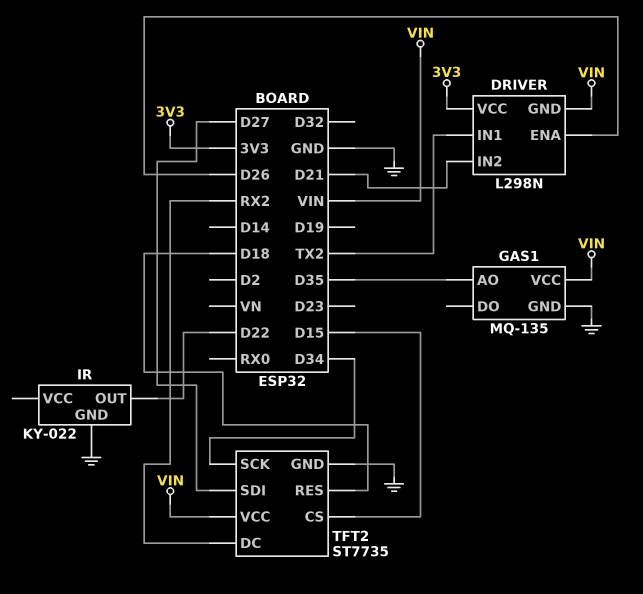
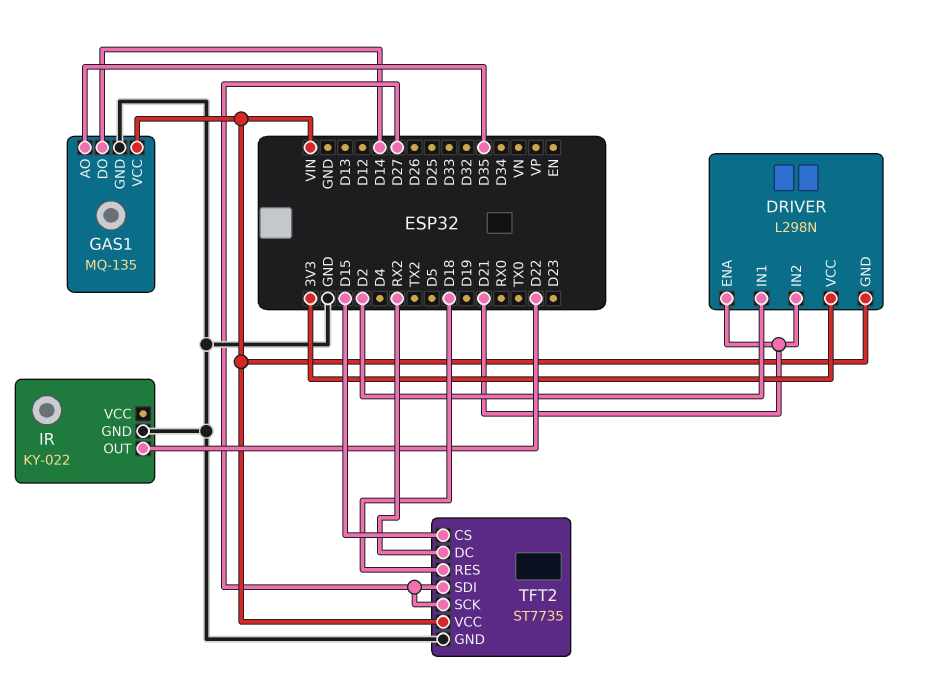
DRIVER pin ENA: D26 -> D21
DRIVER pin IN1: TX2 -> D2
GAS1 pin DO: none -> D14
TFT2 pin SCK: D34 -> D27

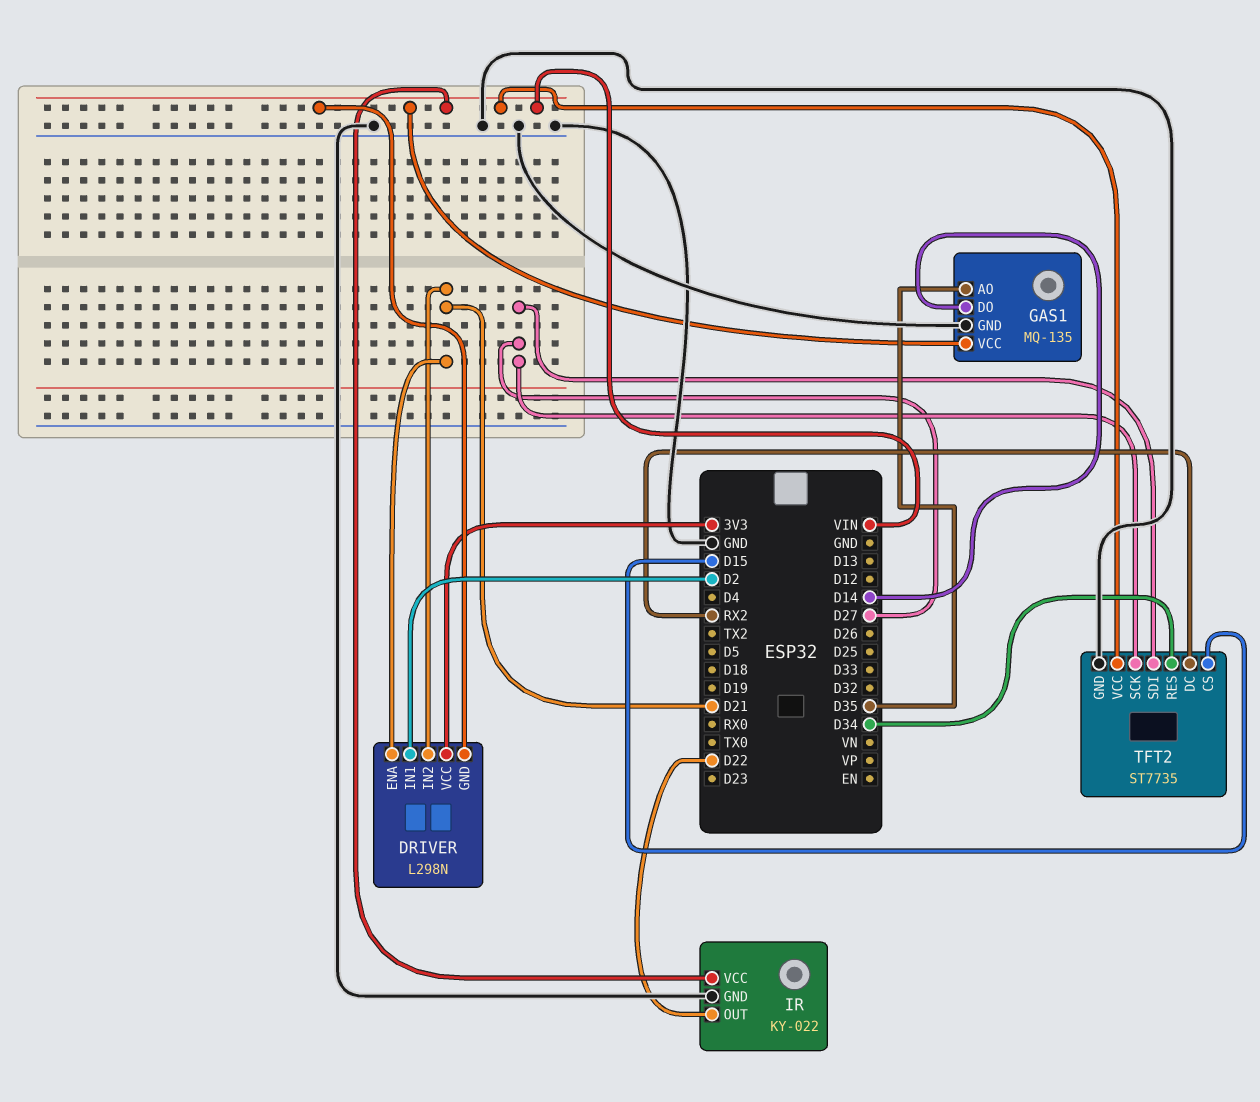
IR pin VCC: none -> VIN
TFT2 pin RES: D18 -> D34

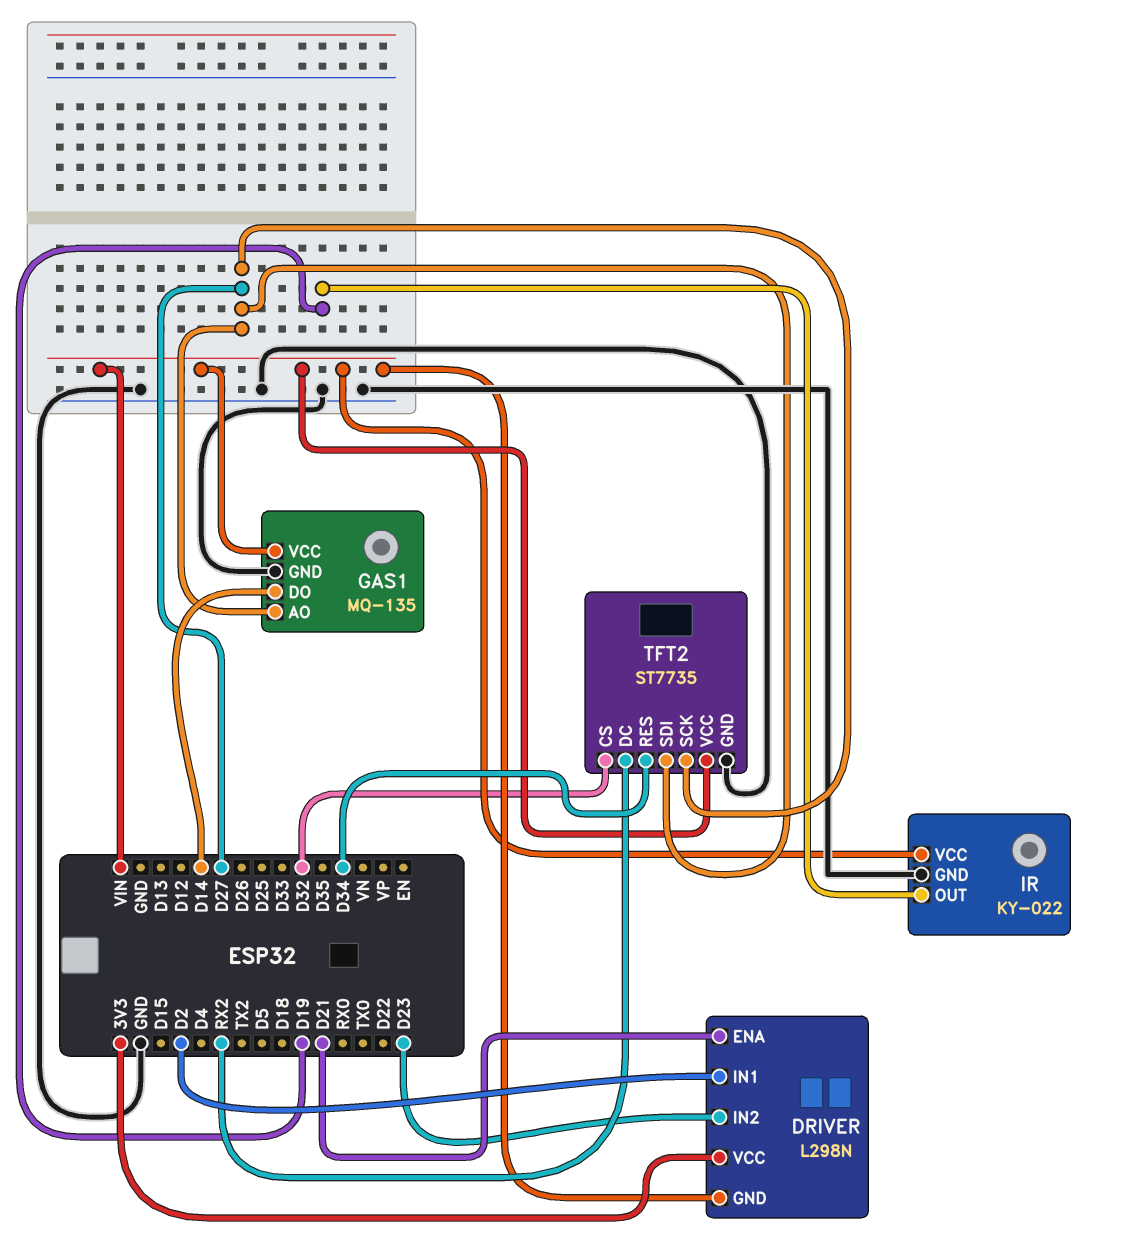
DRIVER pin IN2: D21 -> D23
GAS1 pin AO: D35 -> D27
IR pin OUT: D22 -> D19
TFT2 pin CS: D15 -> D32

